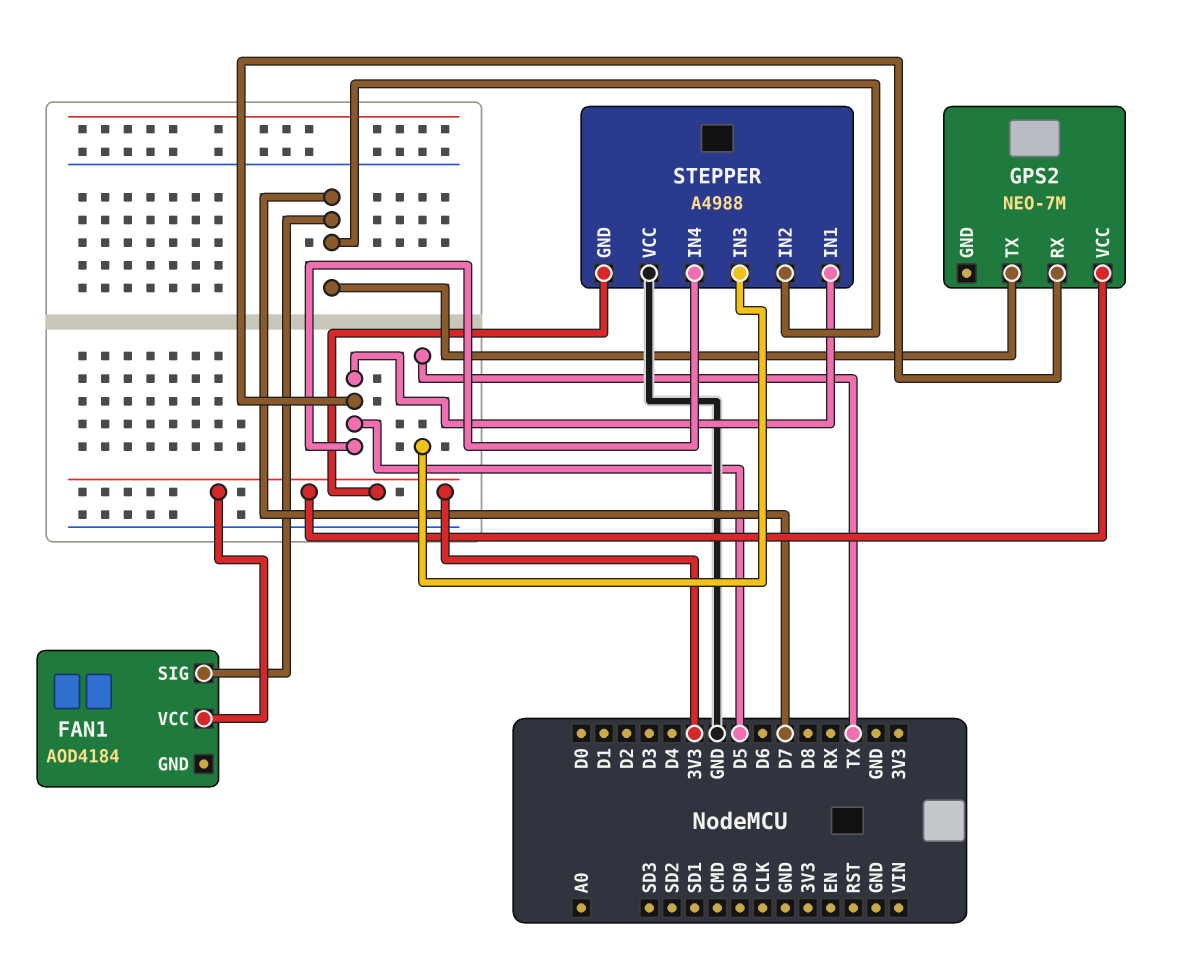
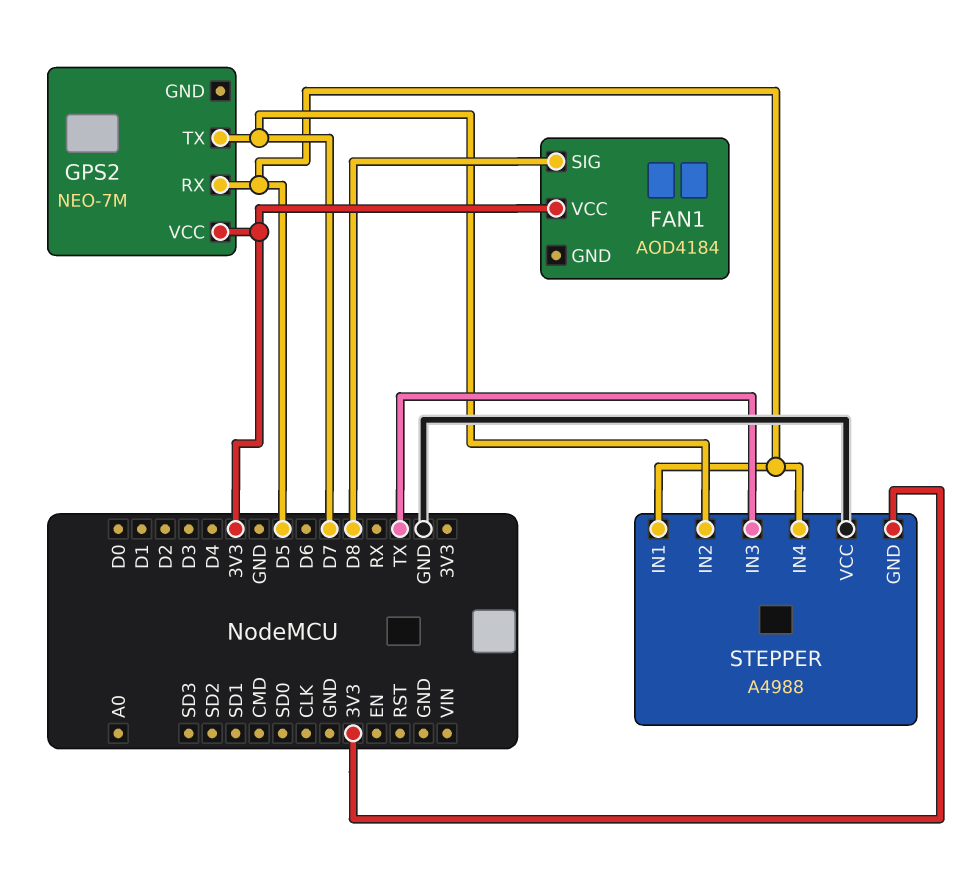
FAN1 pin SIG: D7 -> D8

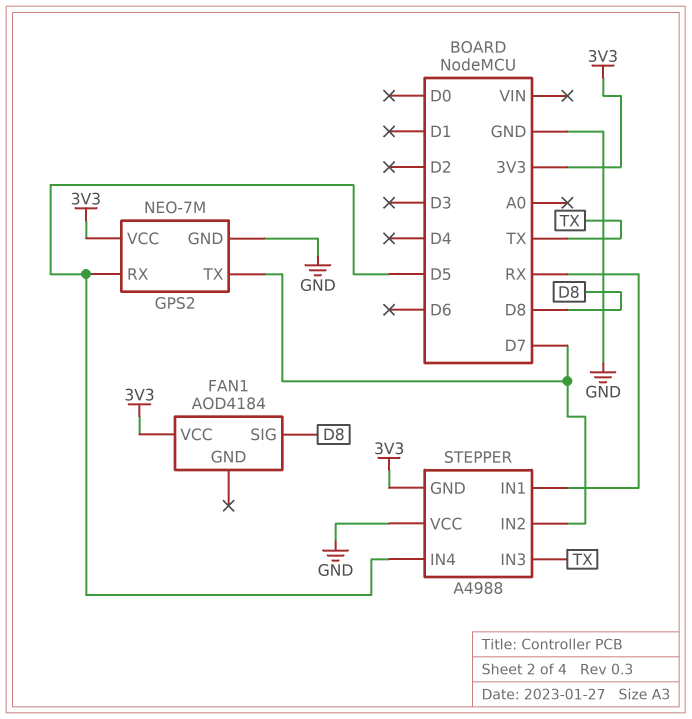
GPS2 pin GND: none -> GND
STEPPER pin IN1: D5 -> RX

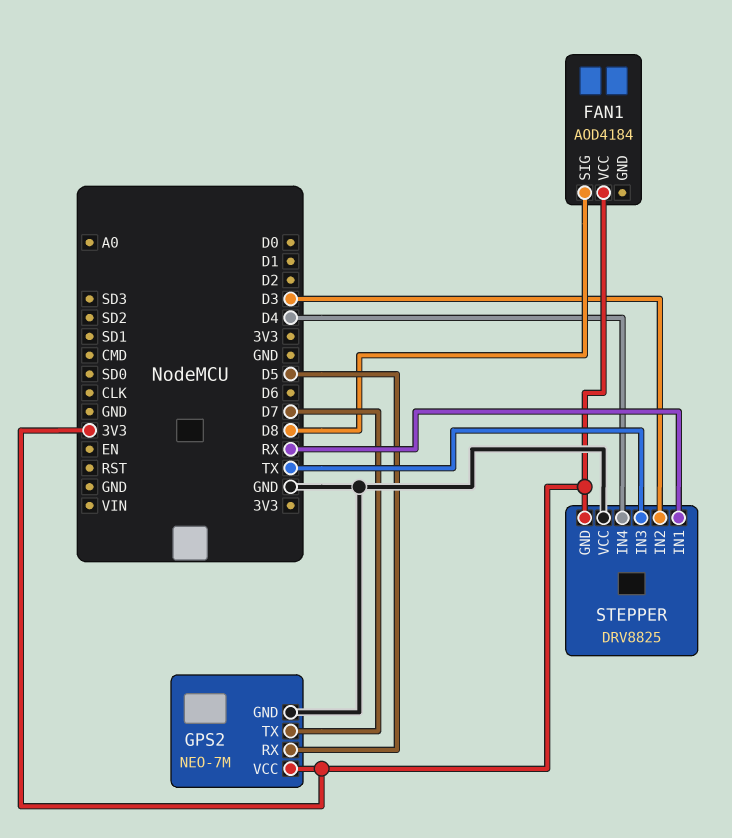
STEPPER: A4988 -> DRV8825
STEPPER pin IN2: D7 -> D3
STEPPER pin IN4: D5 -> D4

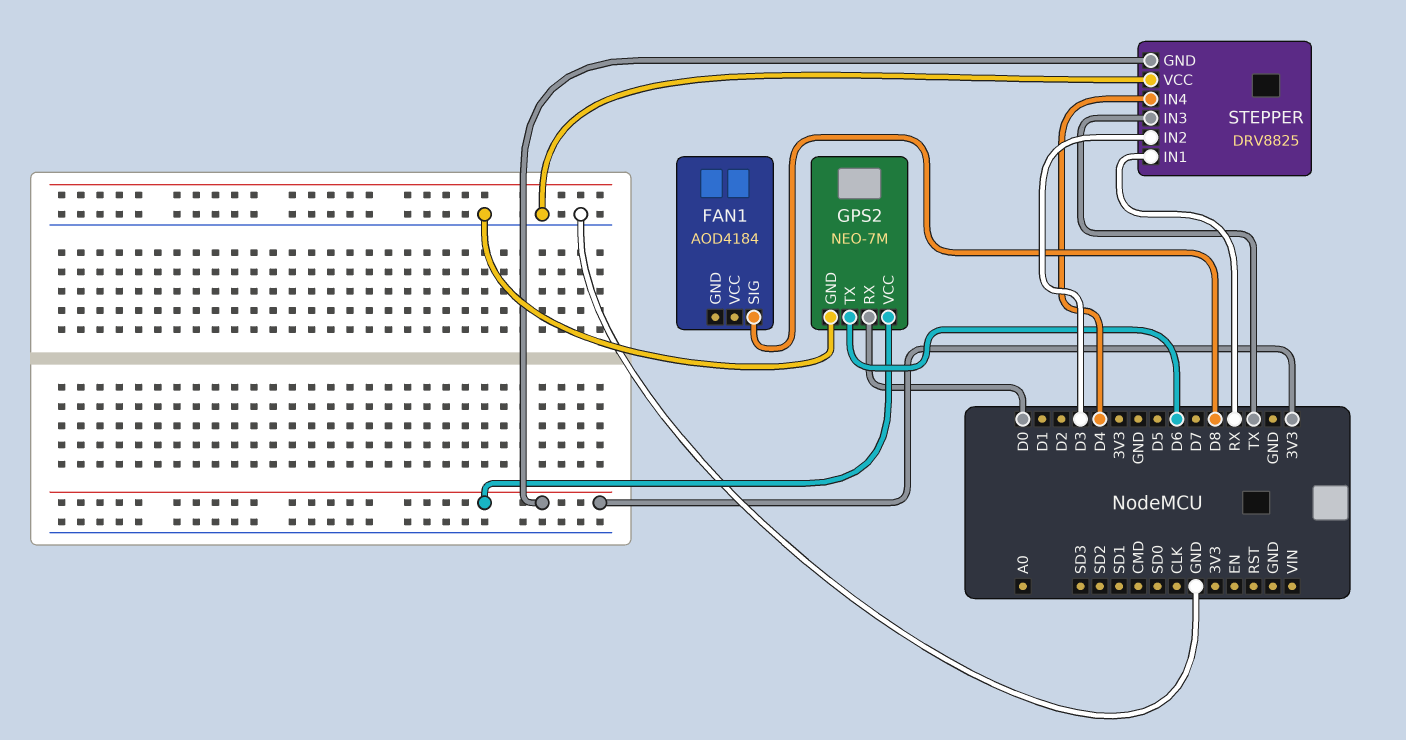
FAN1 pin VCC: 3V3 -> none
GPS2 pin RX: D5 -> D0
GPS2 pin TX: D7 -> D6

